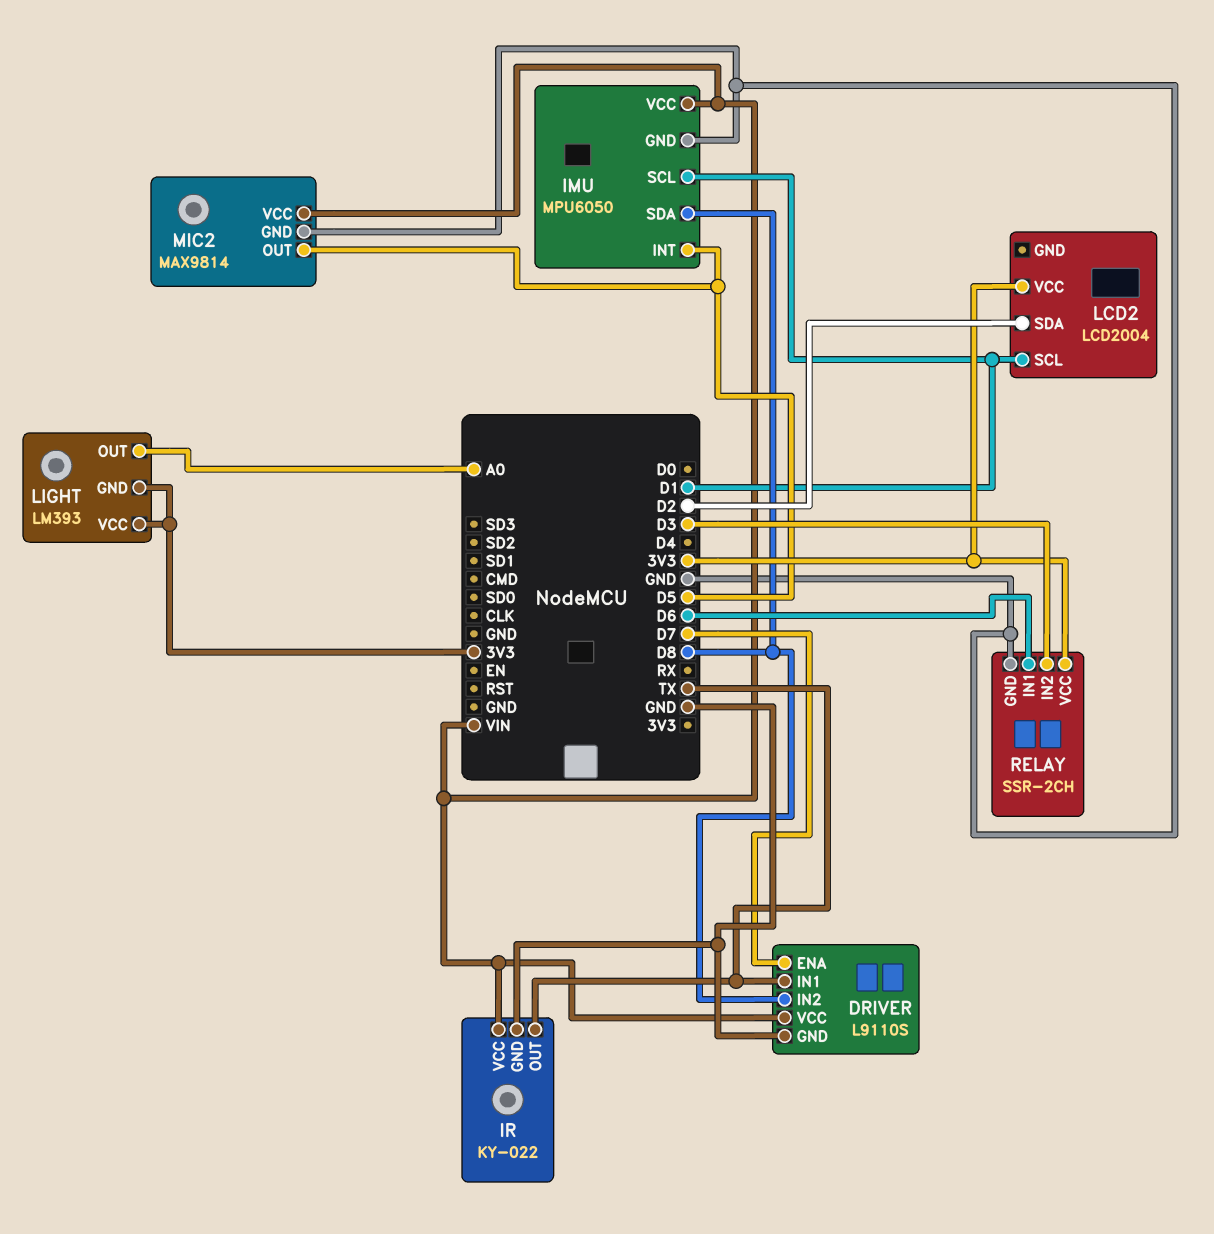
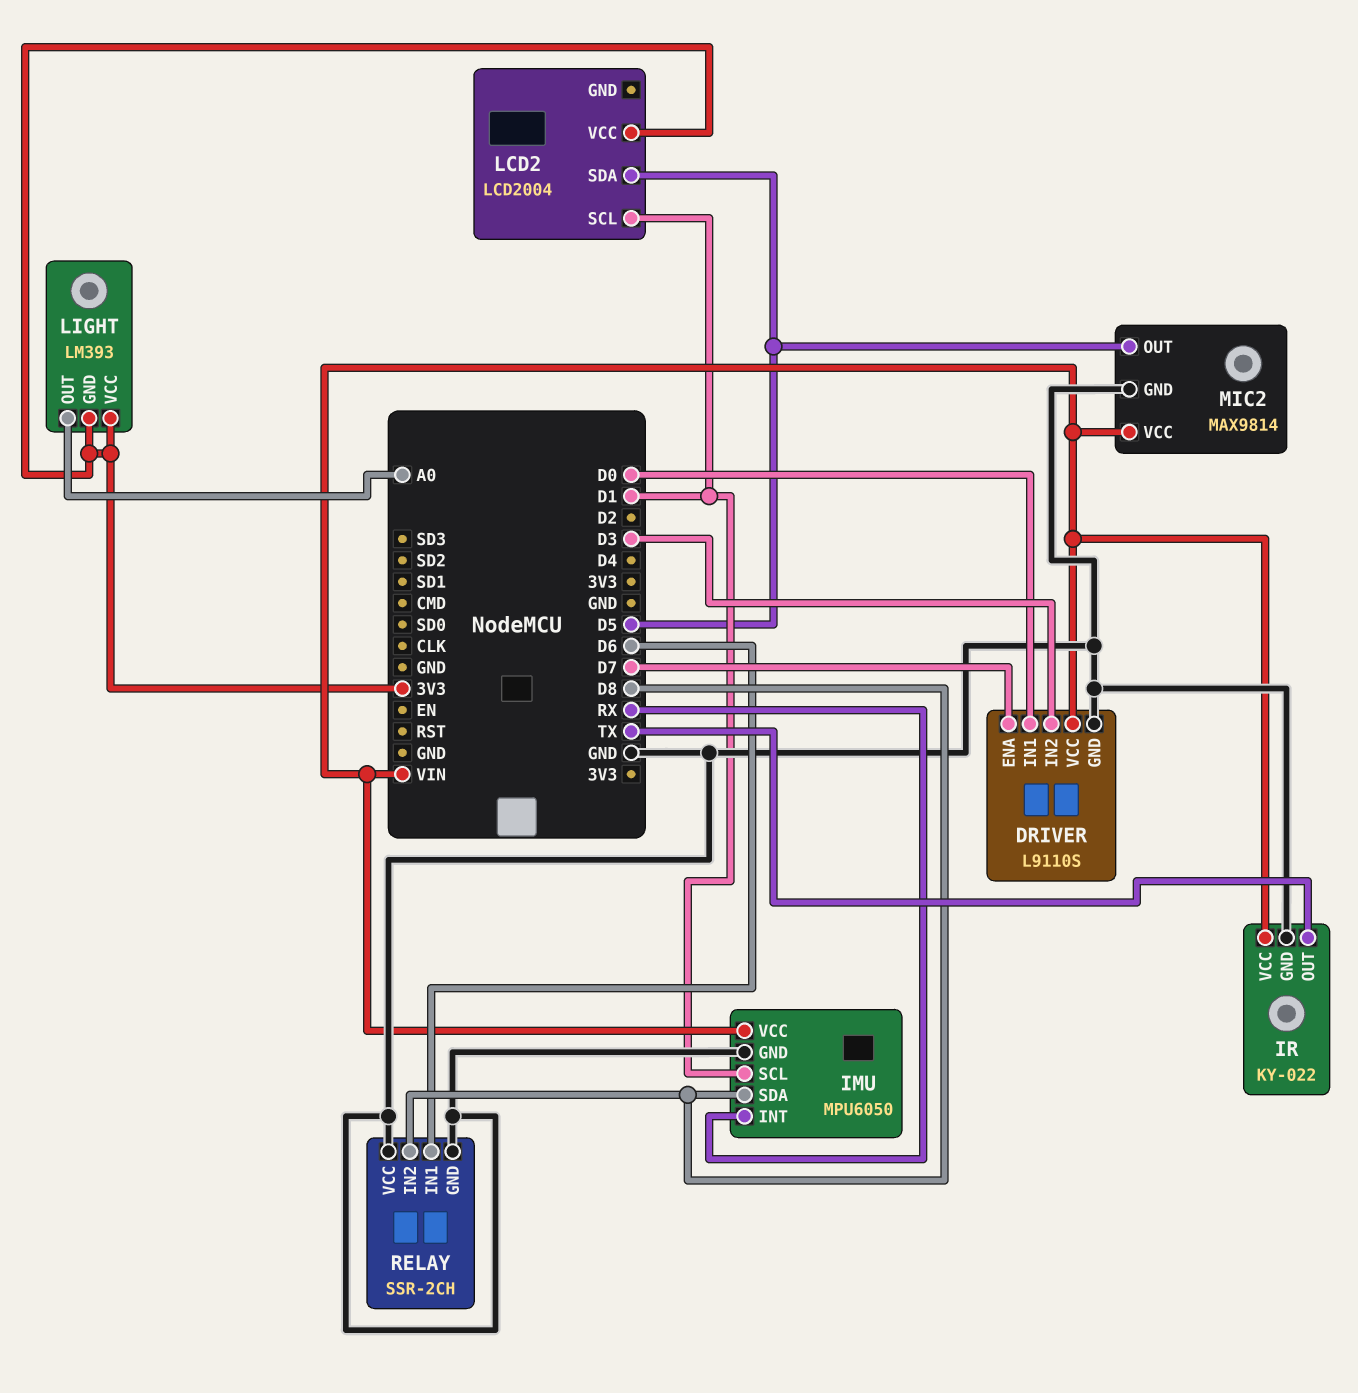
DRIVER pin IN1: TX -> D0
DRIVER pin IN2: D8 -> D3
IMU pin INT: D5 -> RX
LCD2 pin SDA: D2 -> D5
RELAY pin IN2: D3 -> D8
RELAY pin VCC: 3V3 -> GND

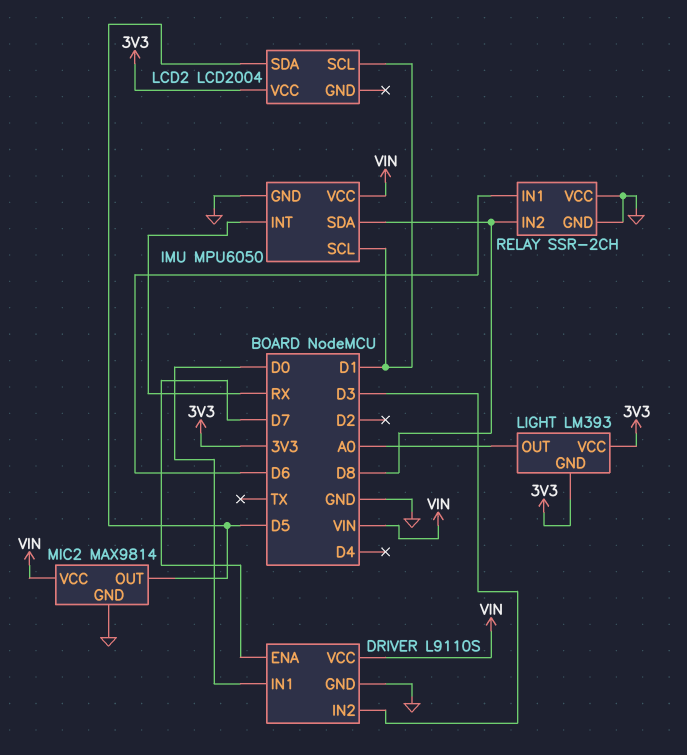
IR: KY-022 -> none
IR pin GND: GND -> none
IR pin OUT: TX -> none
IR pin VCC: VIN -> none

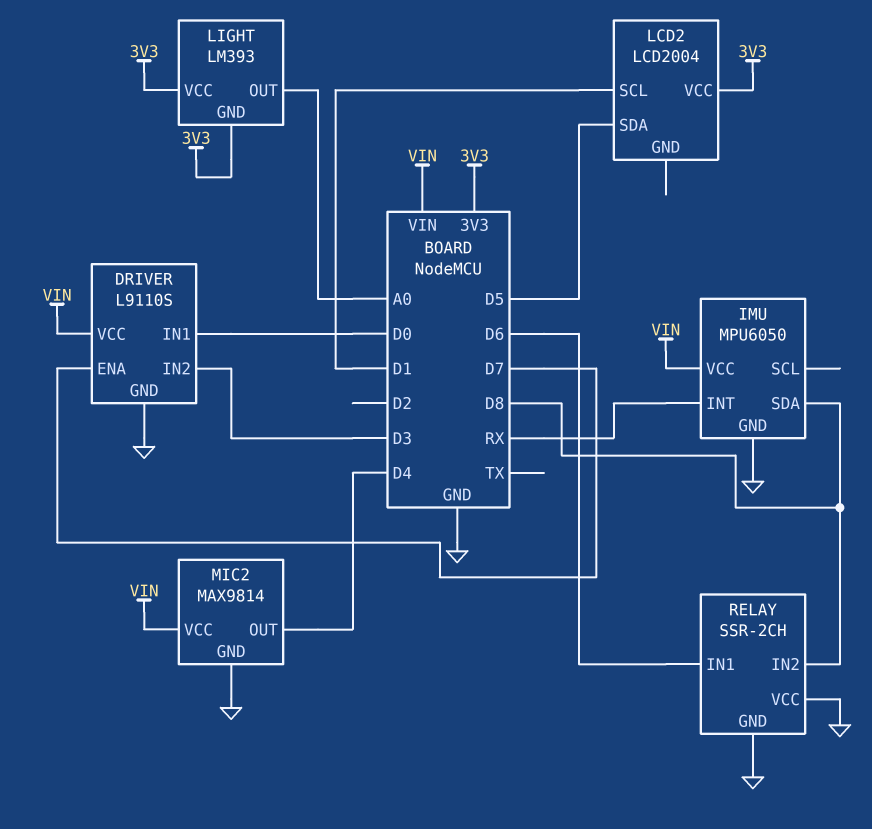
IMU pin SCL: D1 -> none
MIC2 pin OUT: D5 -> D4

